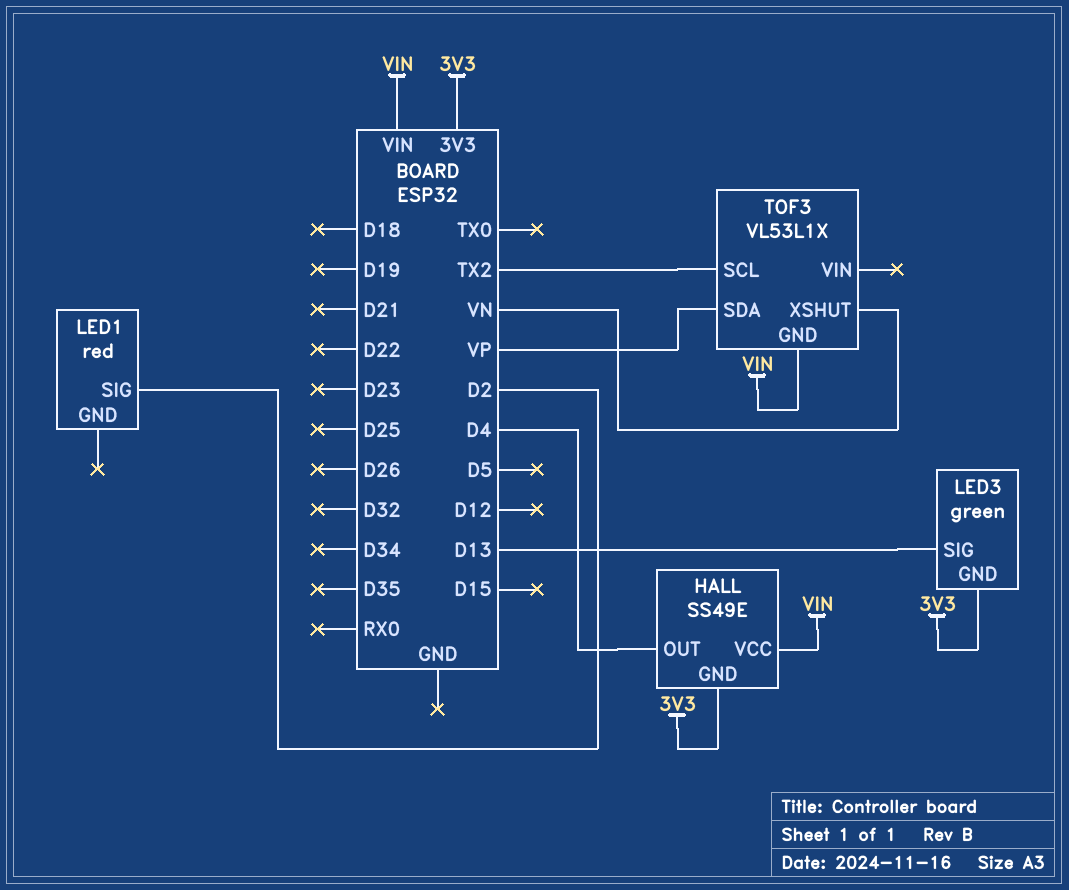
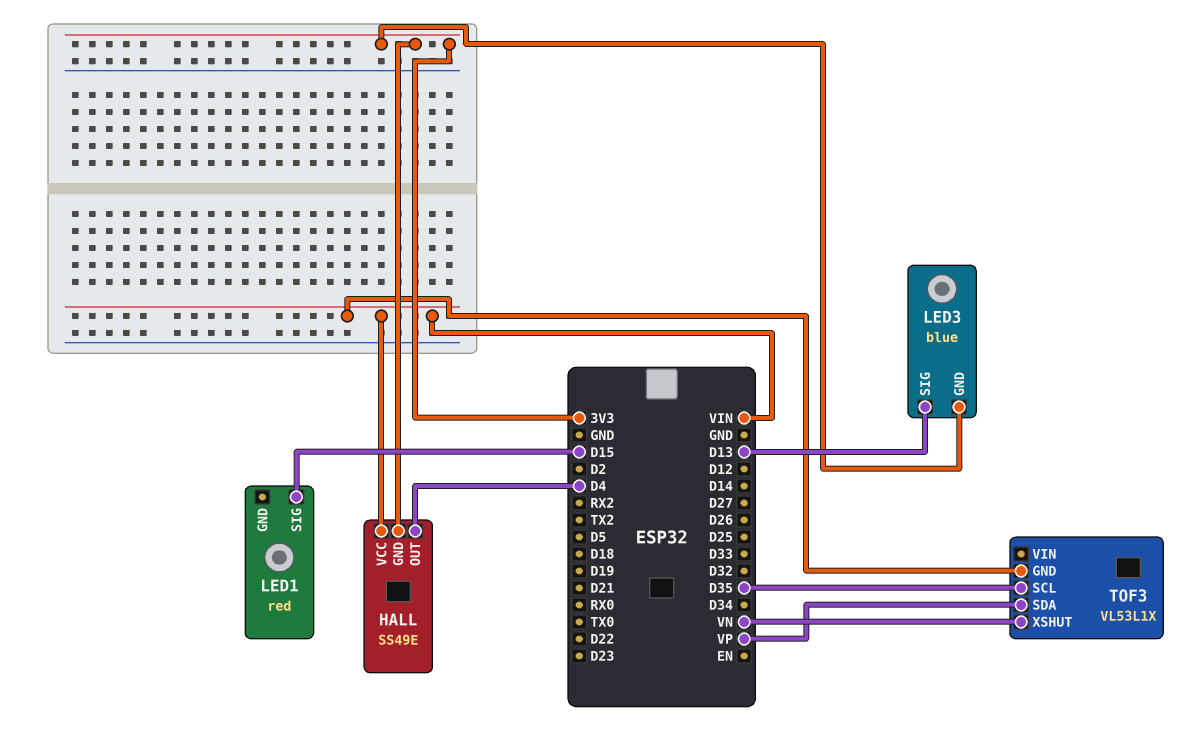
LED1 pin SIG: D2 -> D15
LED3: green -> blue
TOF3 pin SCL: TX2 -> D35

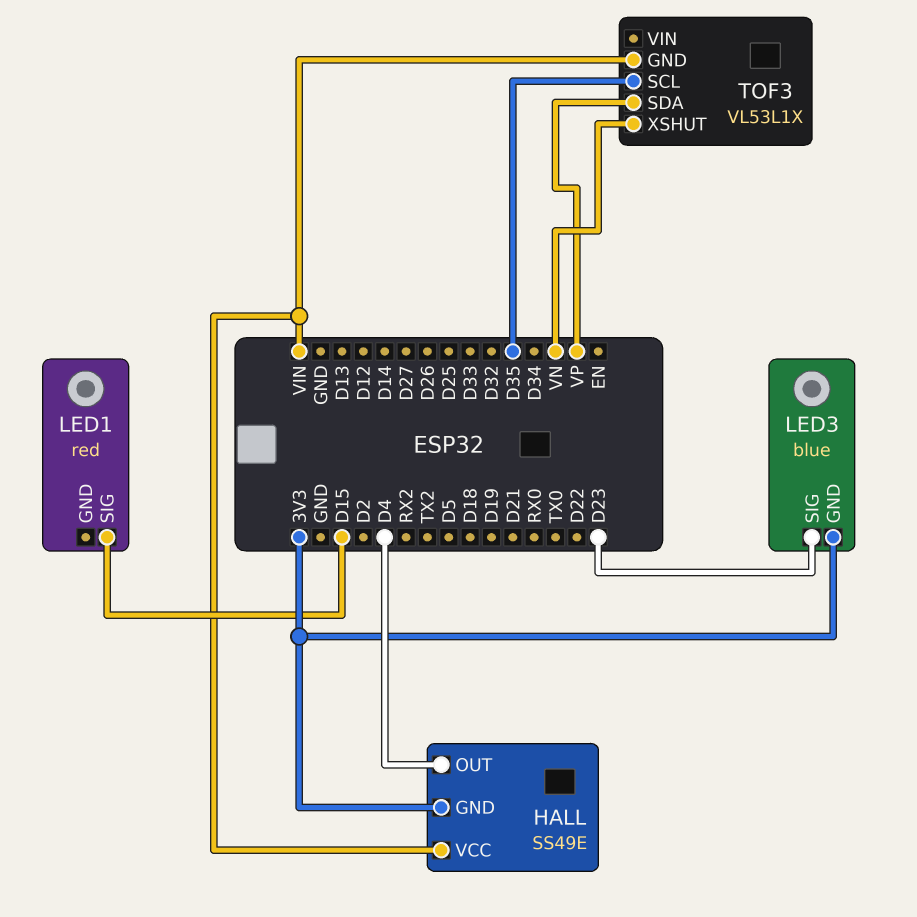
LED3 pin SIG: D13 -> D23

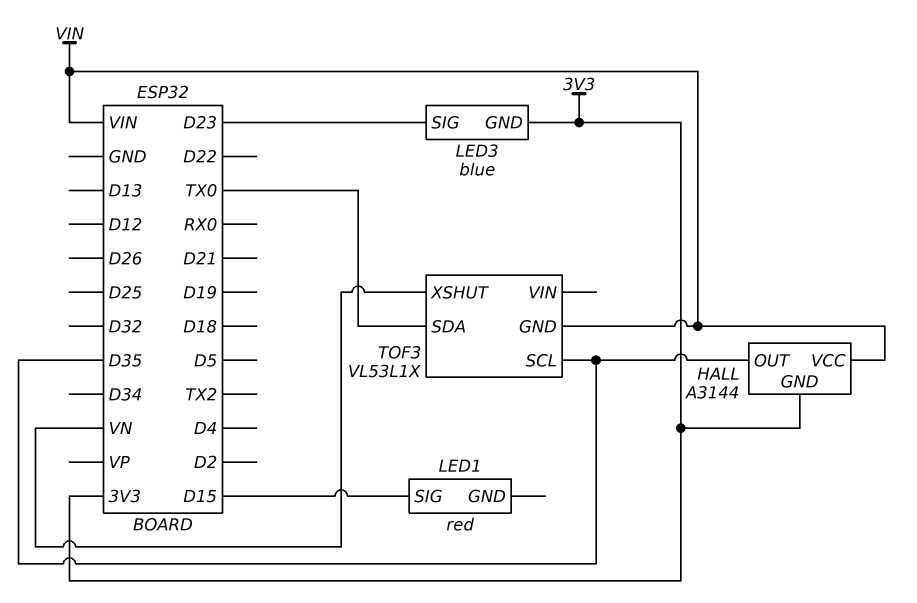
HALL: SS49E -> A3144
HALL pin OUT: D4 -> D35
TOF3 pin SDA: VP -> TX0

